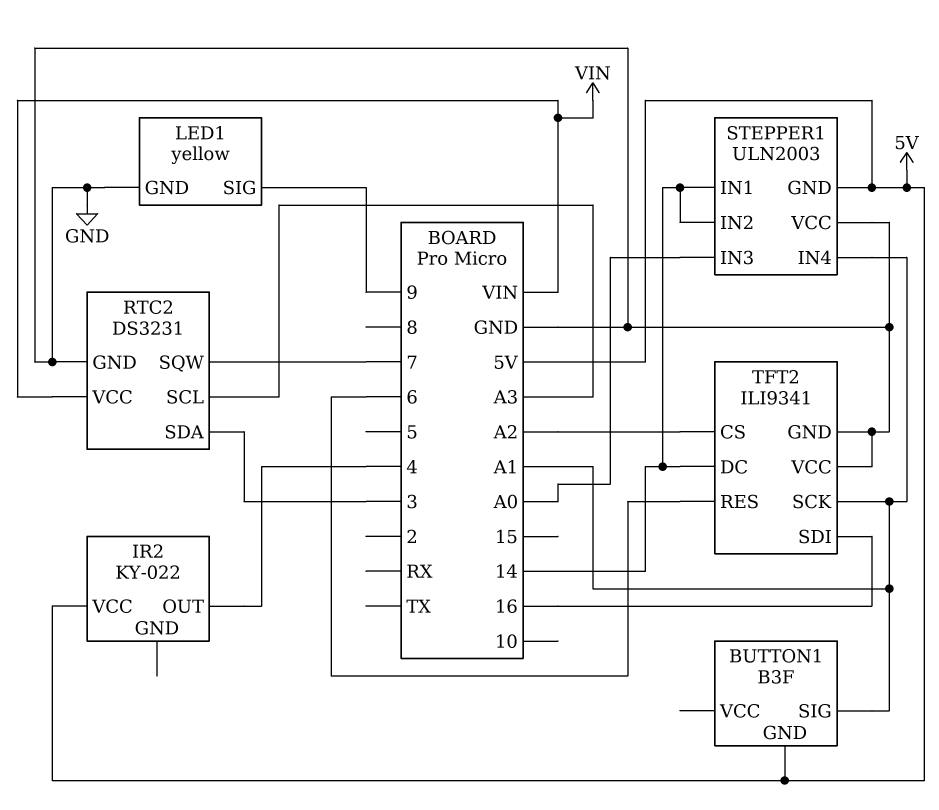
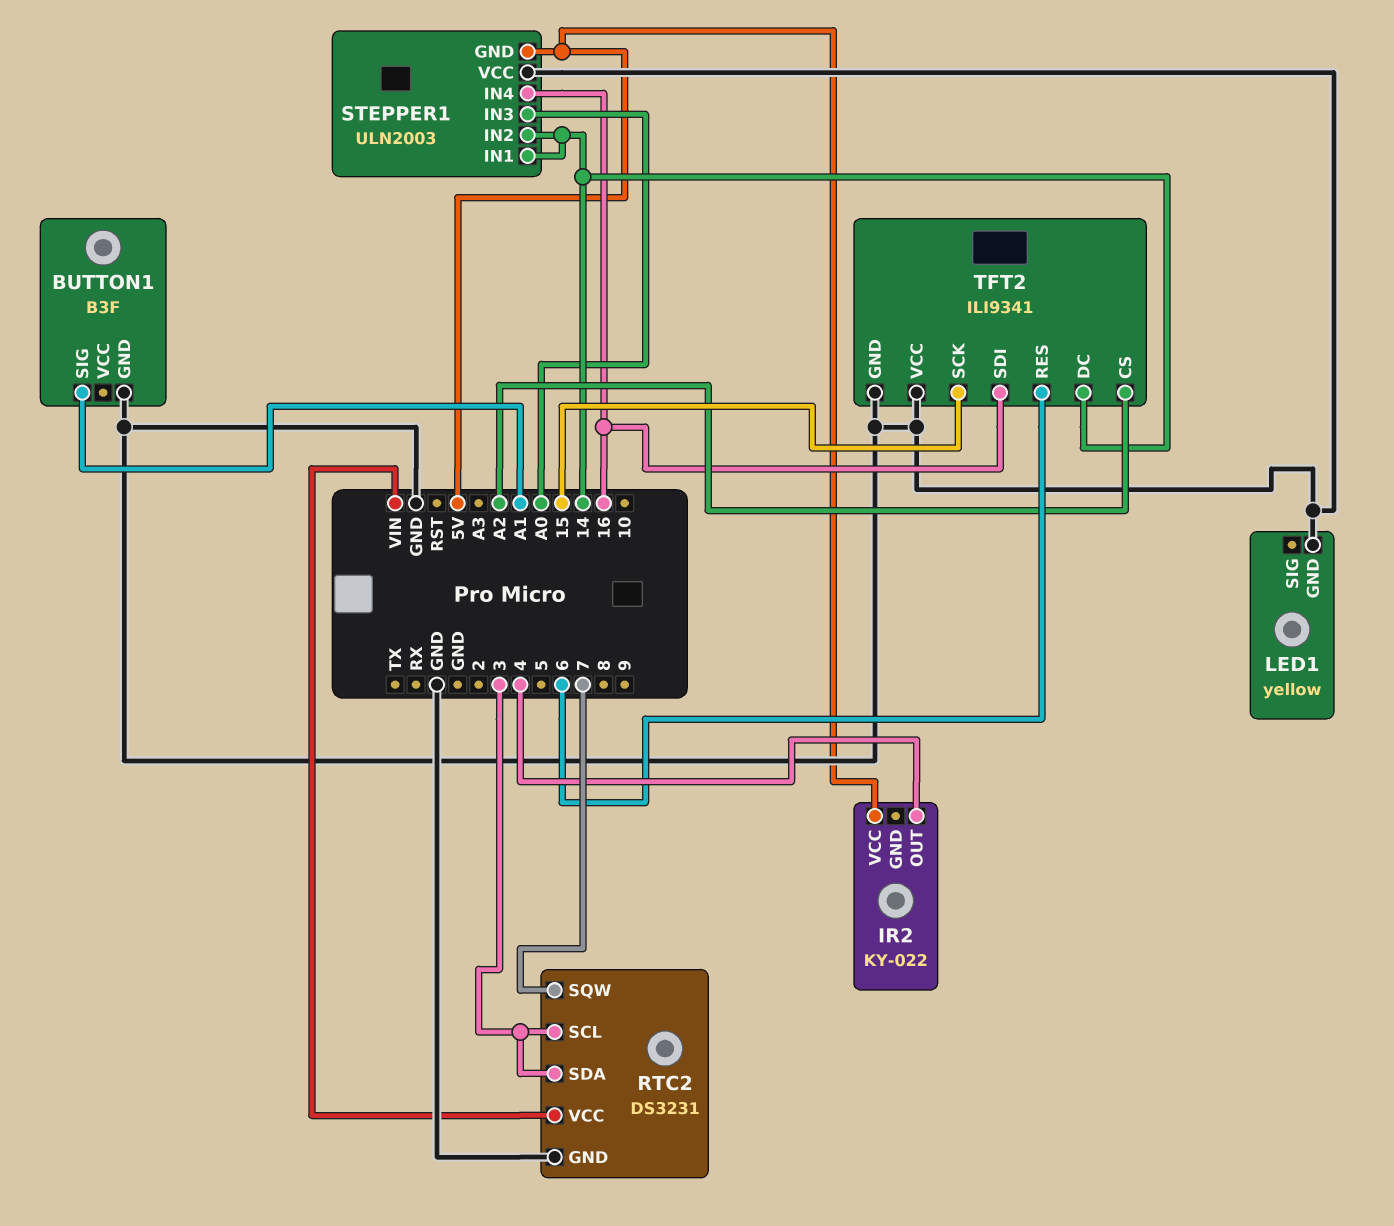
BUTTON1 pin GND: 5V -> GND
LED1 pin SIG: 9 -> none
RTC2 pin SCL: A3 -> 3
STEPPER1 pin IN4: A1 -> 16
TFT2 pin SCK: A1 -> 15

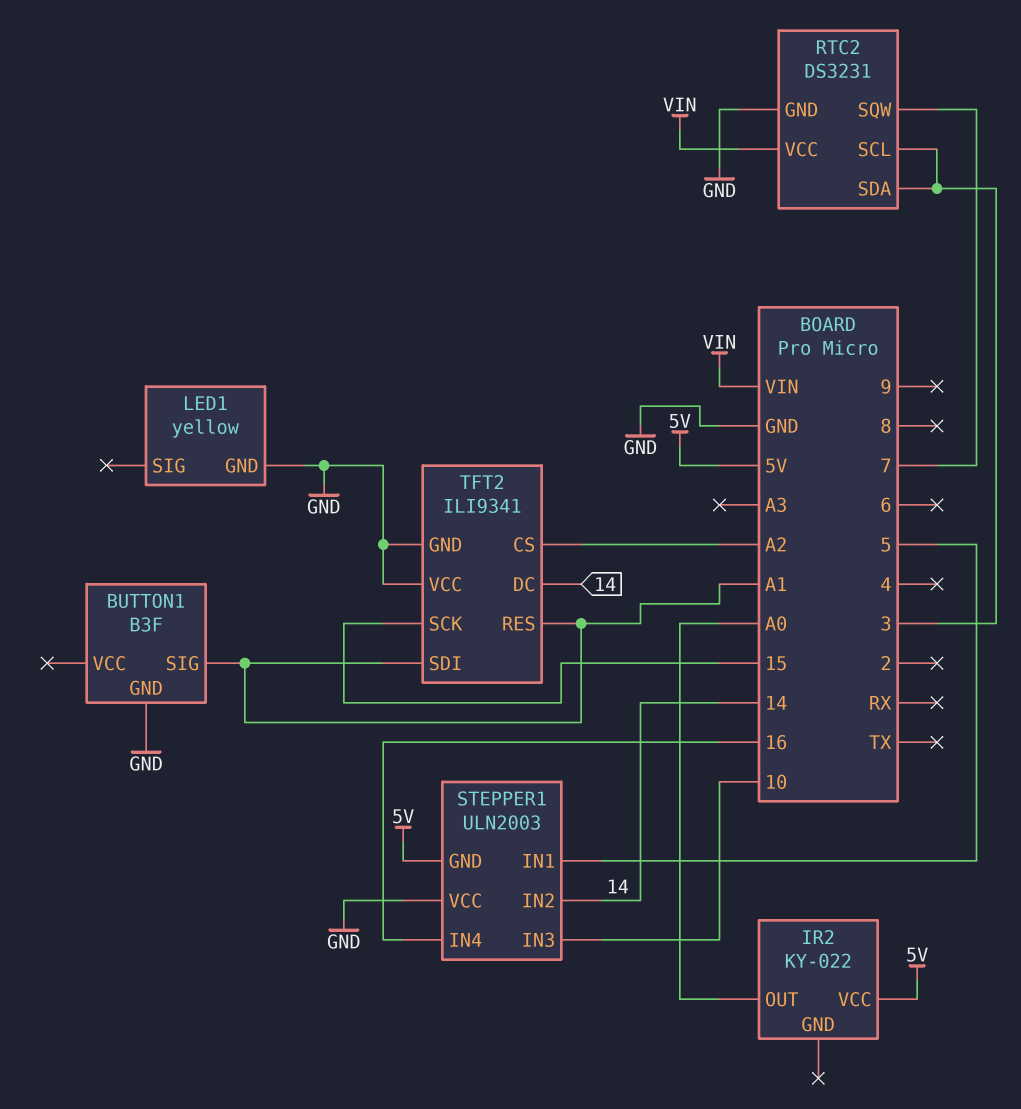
IR2 pin OUT: 4 -> A0
STEPPER1 pin IN1: 14 -> 5
STEPPER1 pin IN3: A0 -> 10
TFT2 pin RES: 6 -> A1
TFT2 pin SDI: 16 -> A1

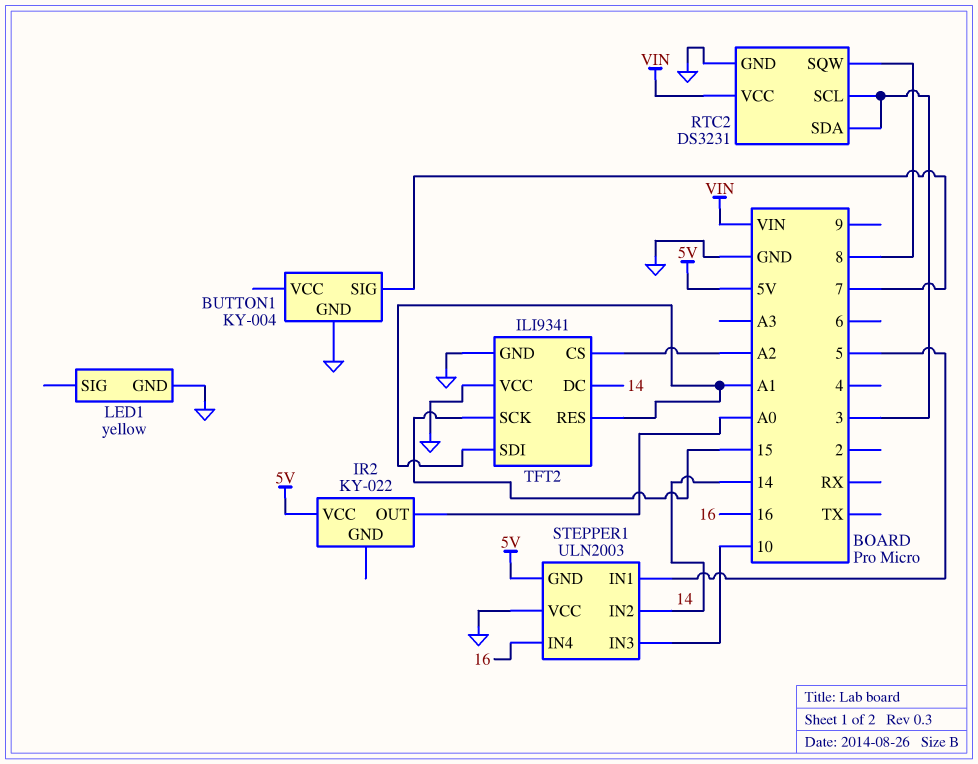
BUTTON1: B3F -> KY-004
BUTTON1 pin SIG: A1 -> 7
RTC2 pin SQW: 7 -> 8

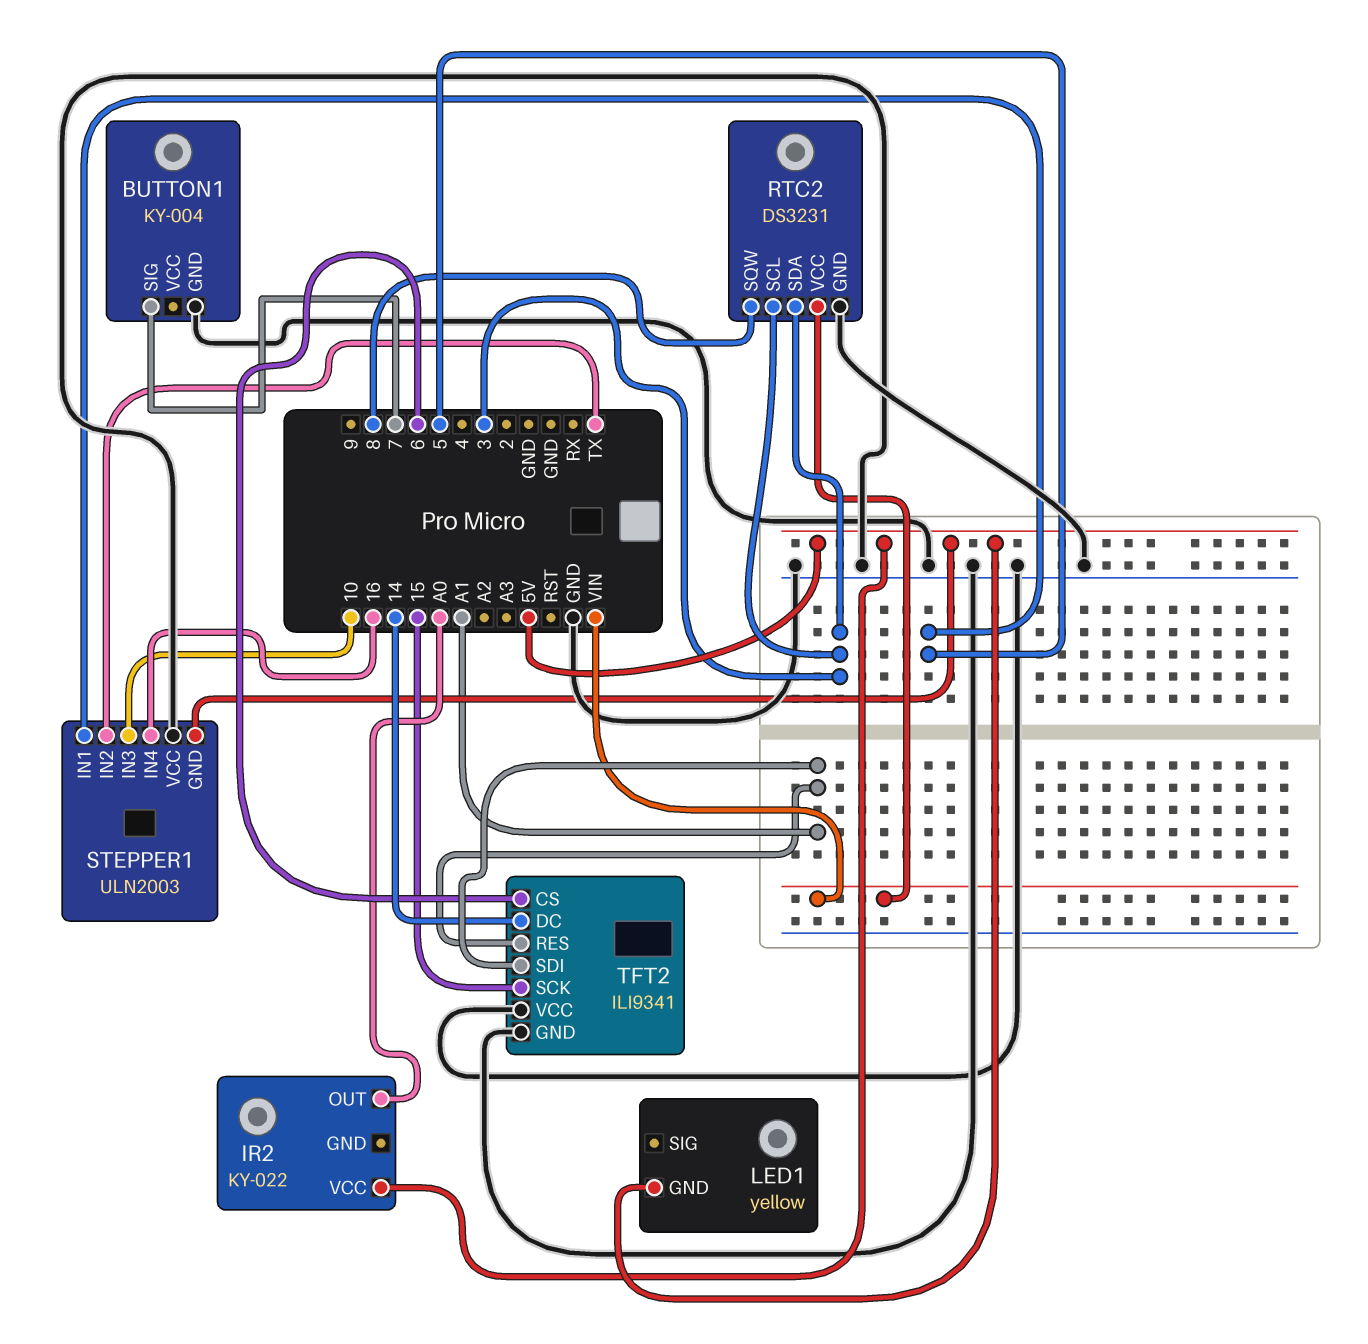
LED1 pin GND: GND -> 5V
STEPPER1 pin IN2: 14 -> TX
TFT2 pin CS: A2 -> 6

